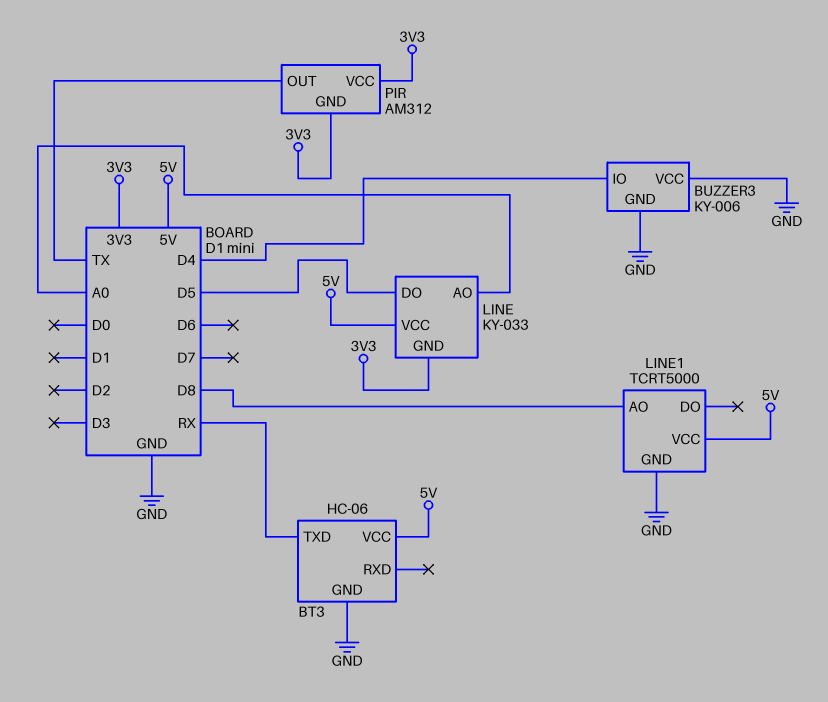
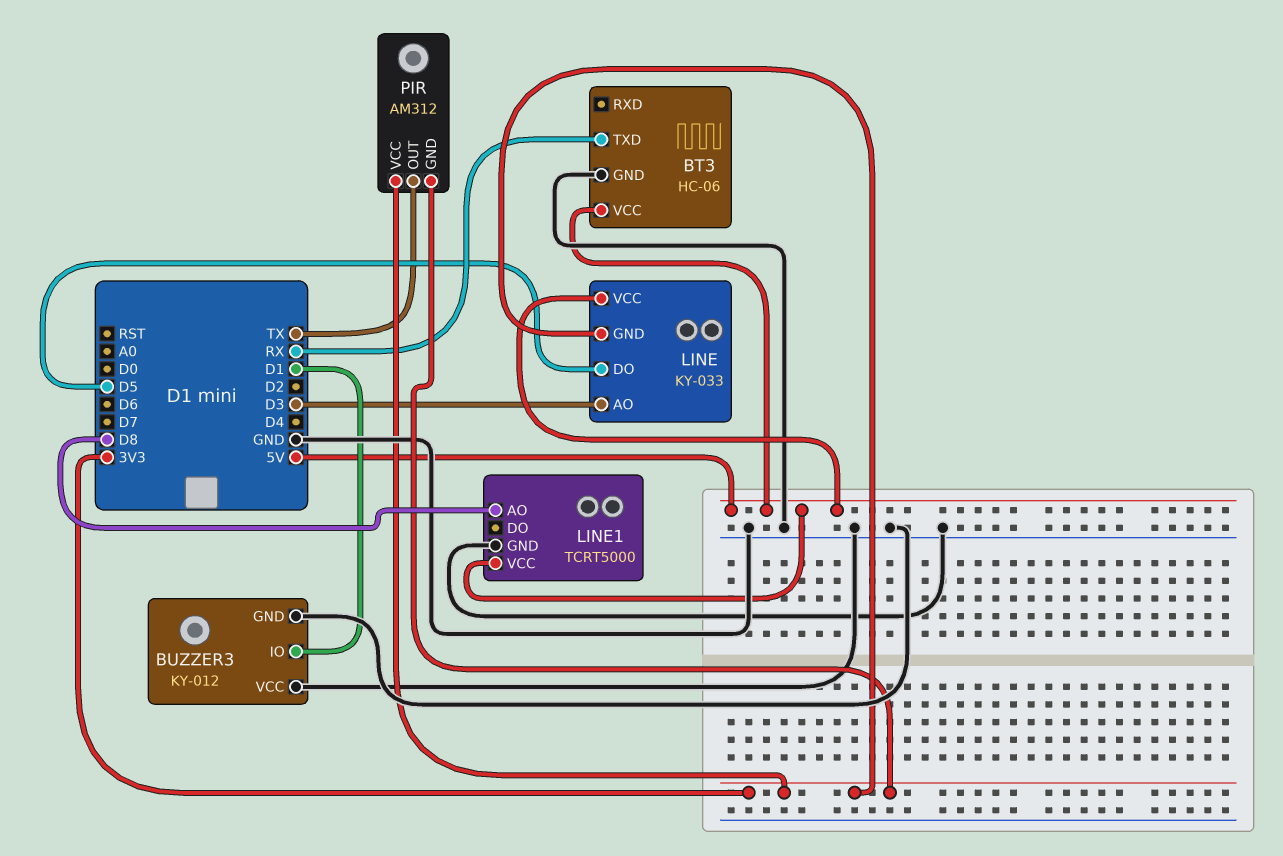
BUZZER3: KY-006 -> KY-012
BUZZER3 pin IO: D4 -> D1
LINE pin AO: A0 -> D3

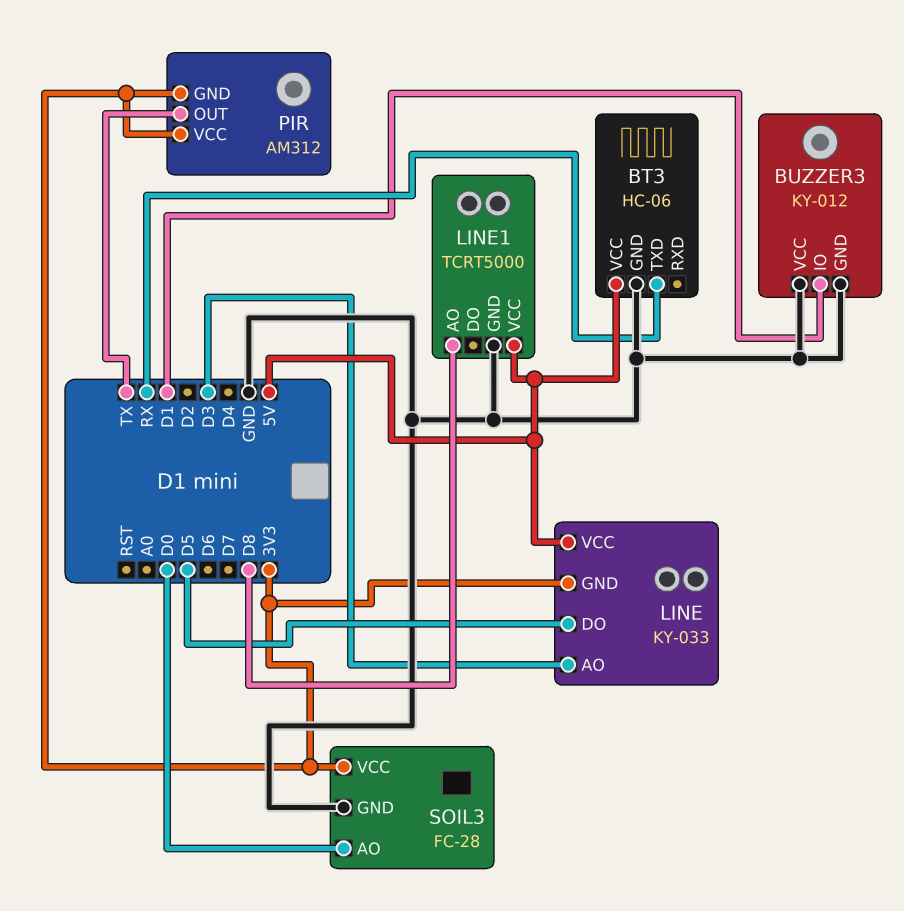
SOIL3: none -> FC-28
SOIL3 pin AO: none -> D0
SOIL3 pin GND: none -> GND
SOIL3 pin VCC: none -> 3V3

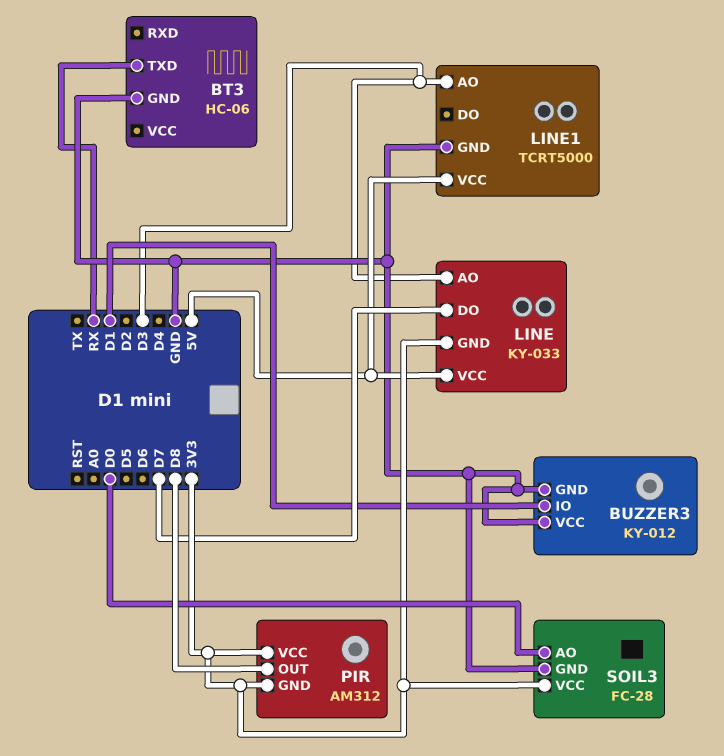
BT3 pin VCC: 5V -> none
LINE pin DO: D5 -> D7
LINE1 pin AO: D8 -> D3
PIR pin OUT: TX -> D8

